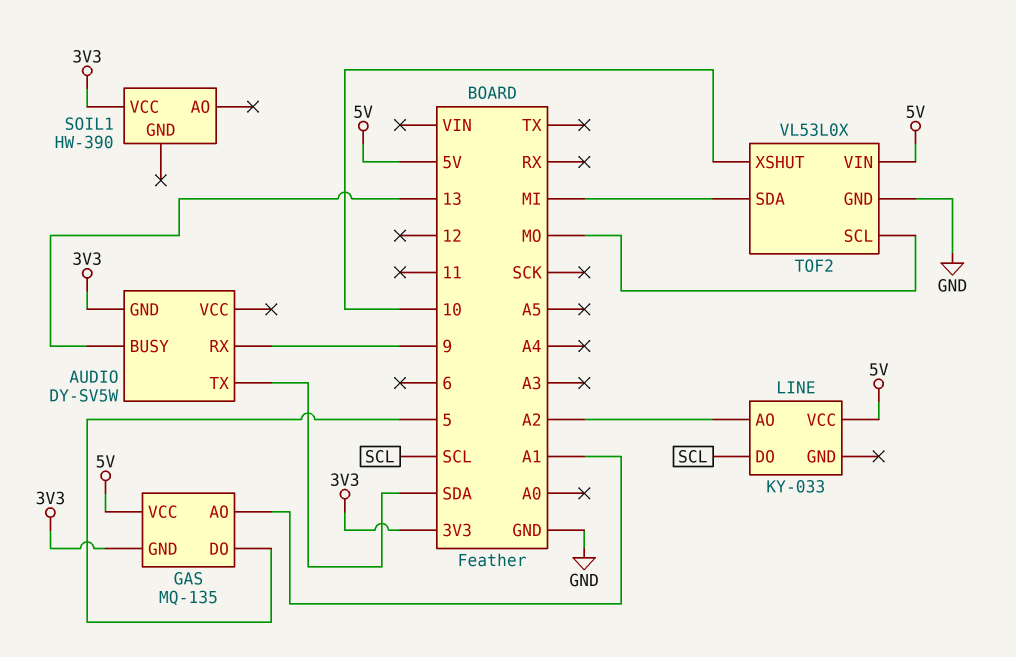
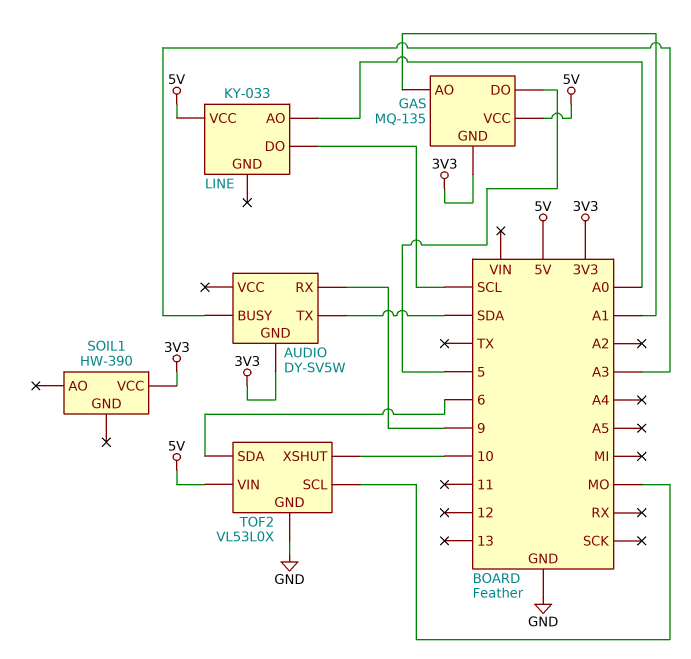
AUDIO pin BUSY: 13 -> A3
LINE pin AO: A2 -> A0
TOF2 pin SDA: MI -> 6

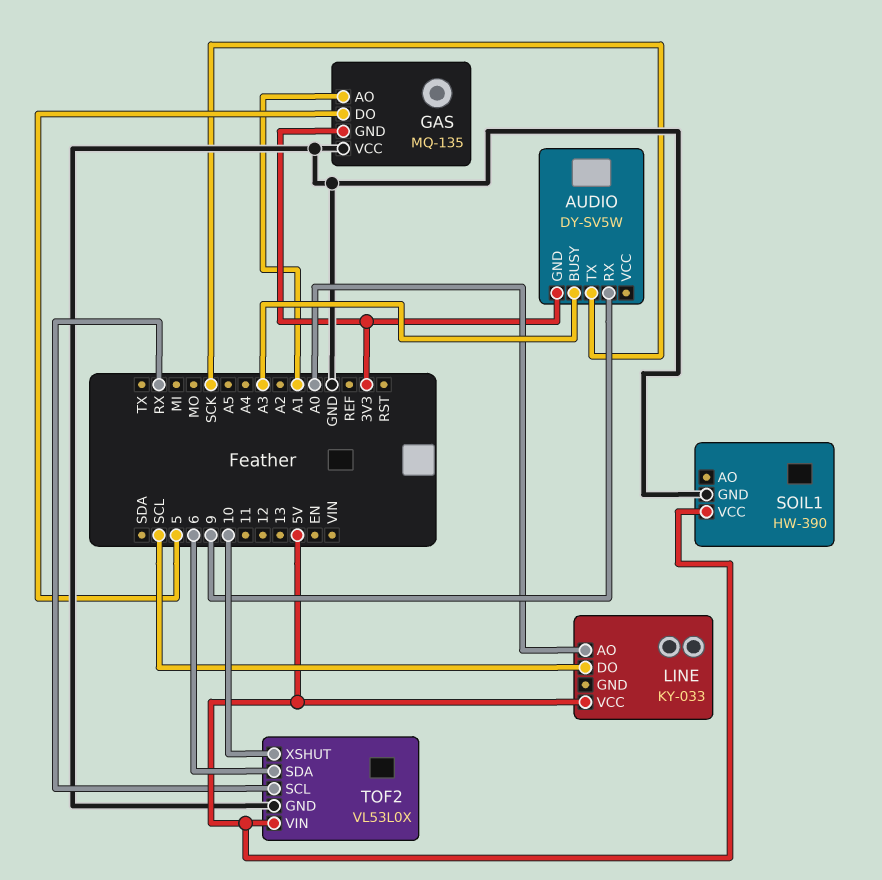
AUDIO pin TX: SDA -> SCK
GAS pin VCC: 5V -> GND
SOIL1 pin GND: none -> GND
SOIL1 pin VCC: 3V3 -> 5V
TOF2 pin SCL: MO -> RX

